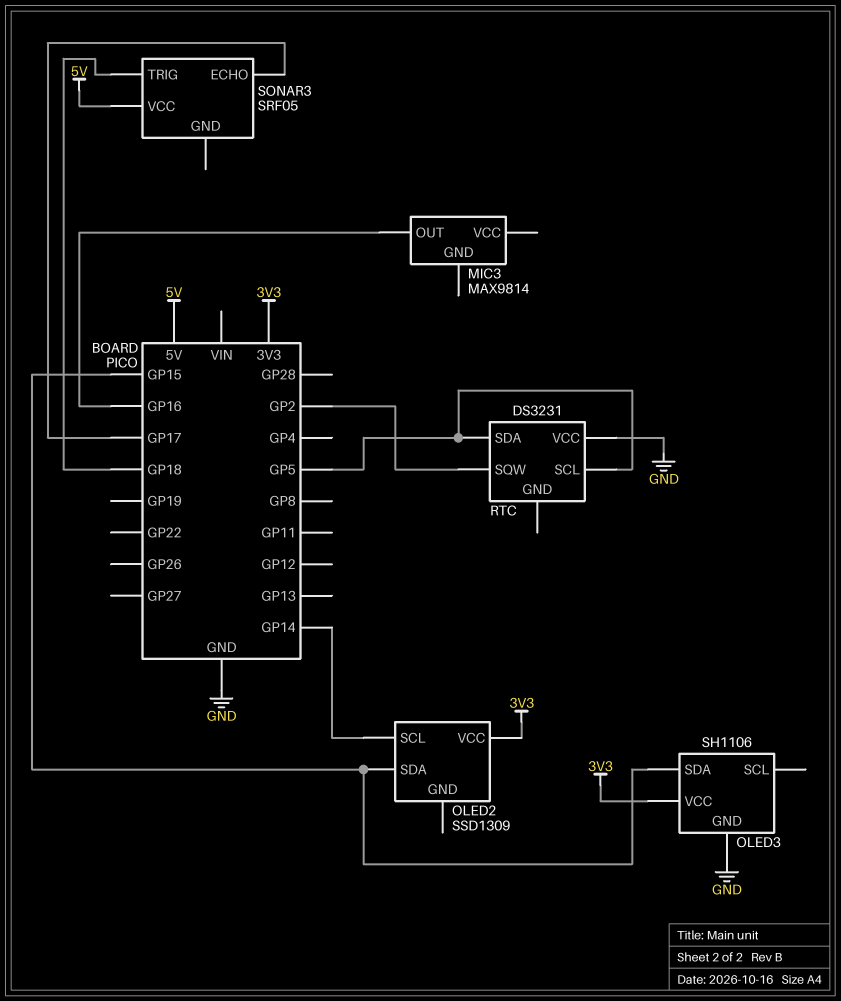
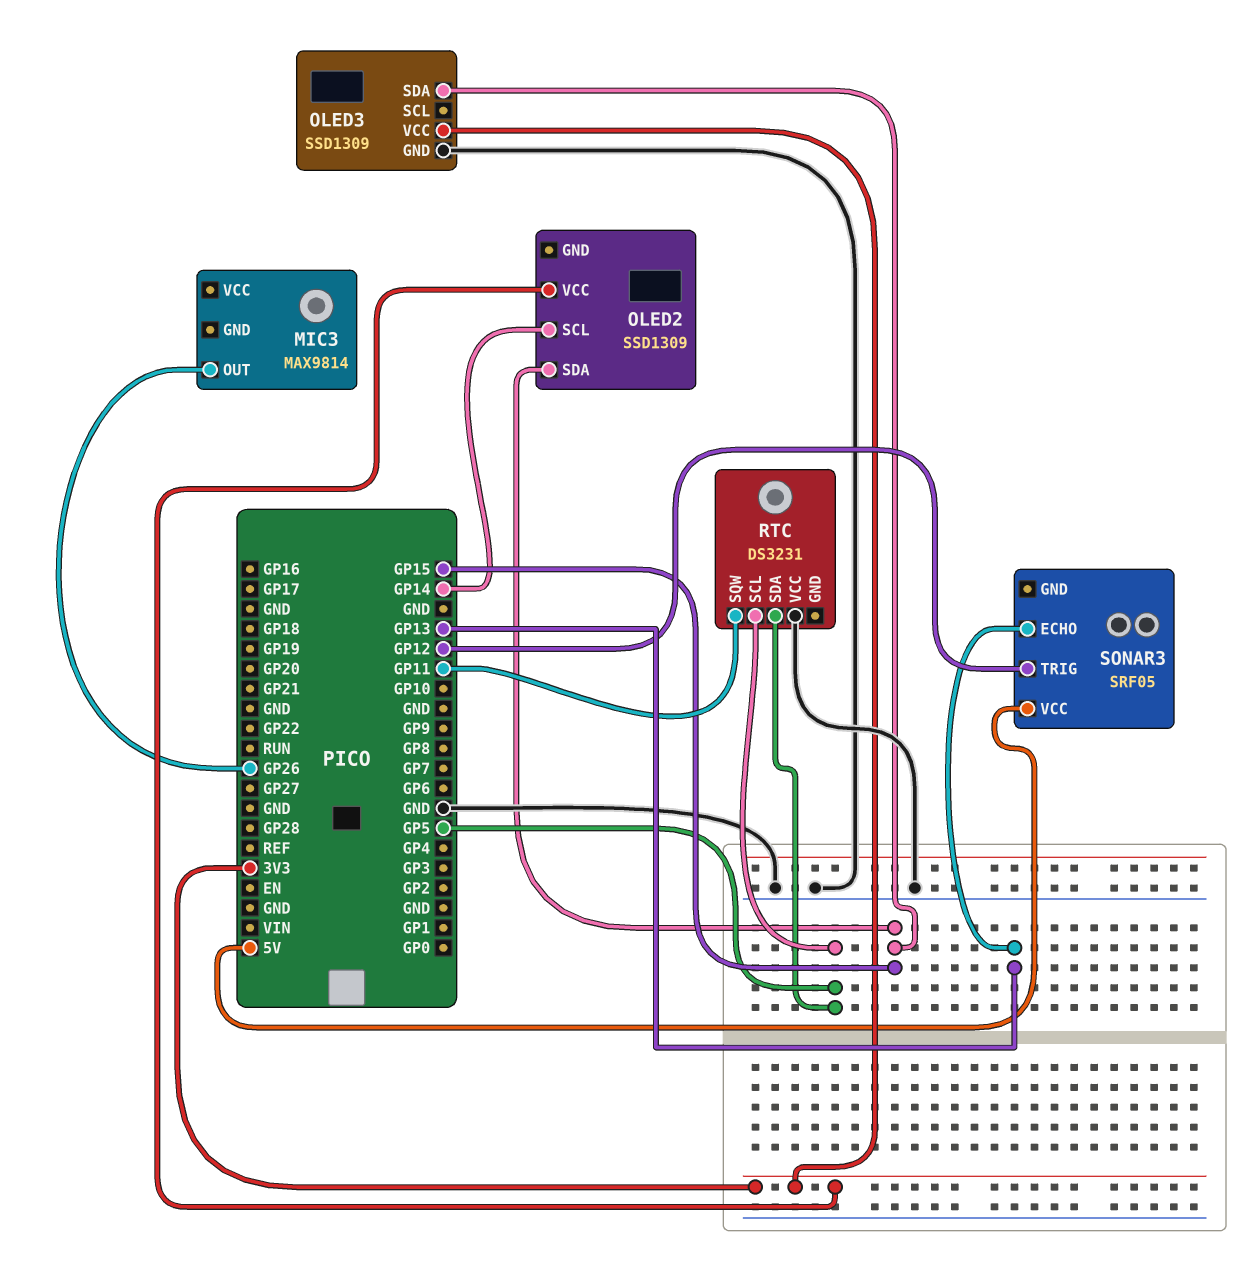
MIC3 pin OUT: GP16 -> GP26
OLED3: SH1106 -> SSD1309
RTC pin SQW: GP2 -> GP11
SONAR3 pin ECHO: GP17 -> GP13
SONAR3 pin TRIG: GP18 -> GP12

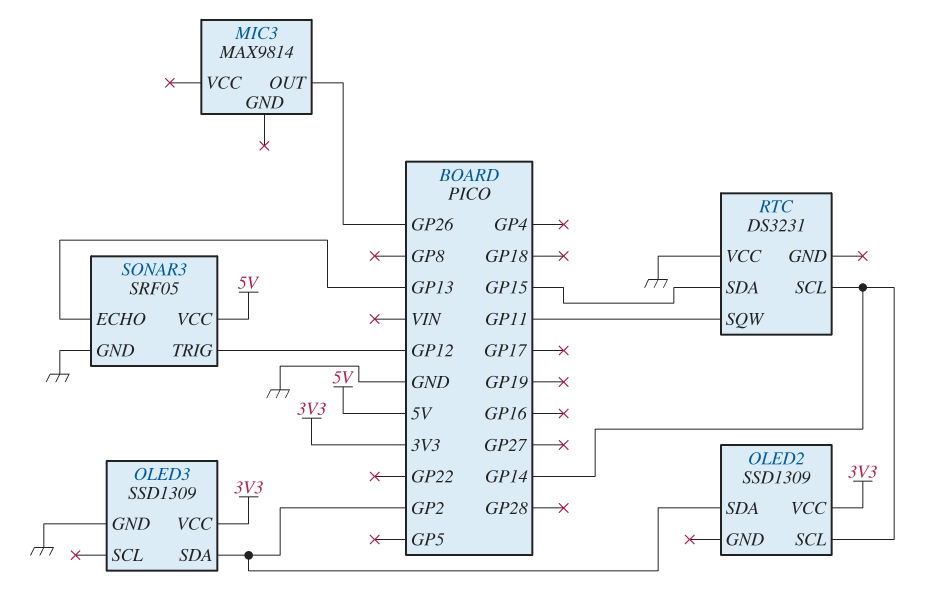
OLED2 pin SDA: GP15 -> GP2
OLED3 pin SDA: GP15 -> GP2
RTC pin SCL: GP5 -> GP14
RTC pin SDA: GP5 -> GP15
SONAR3 pin GND: none -> GND

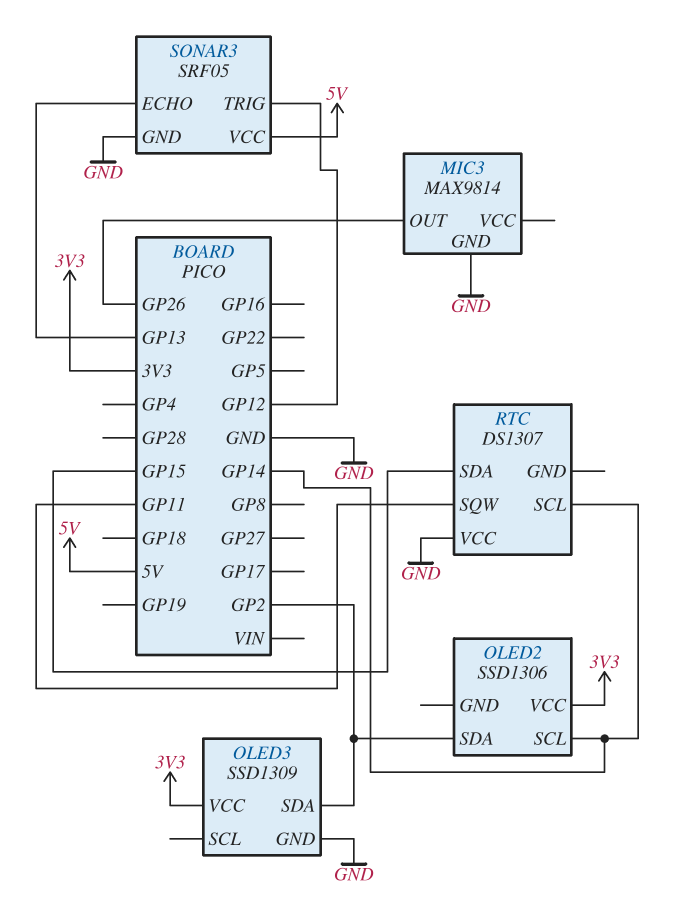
MIC3 pin GND: none -> GND
OLED2: SSD1309 -> SSD1306
RTC: DS3231 -> DS1307

